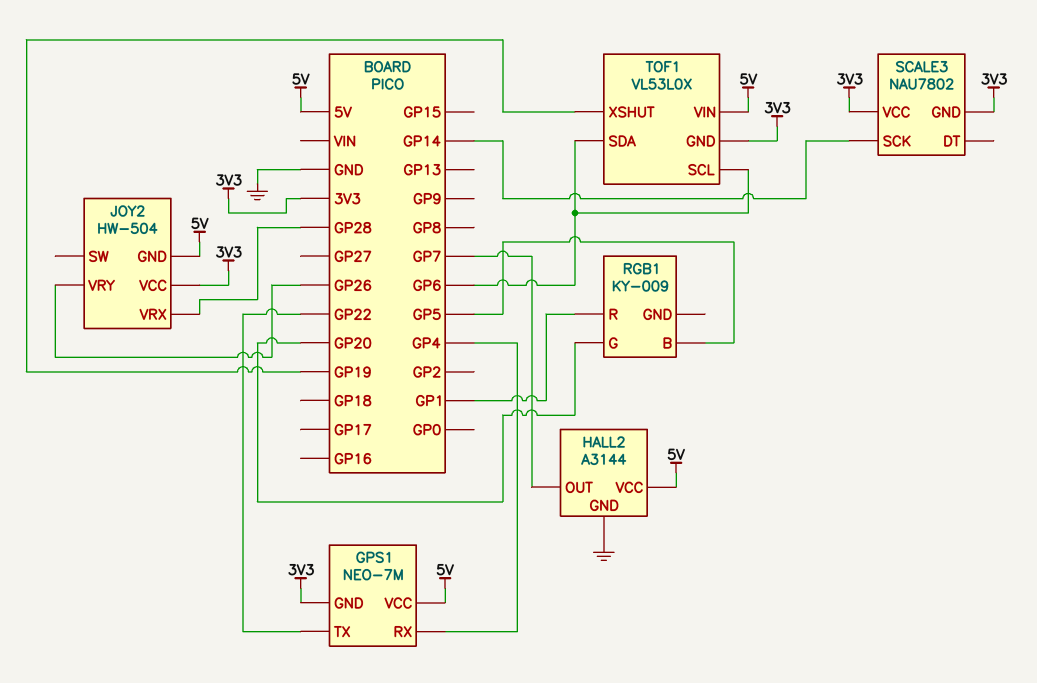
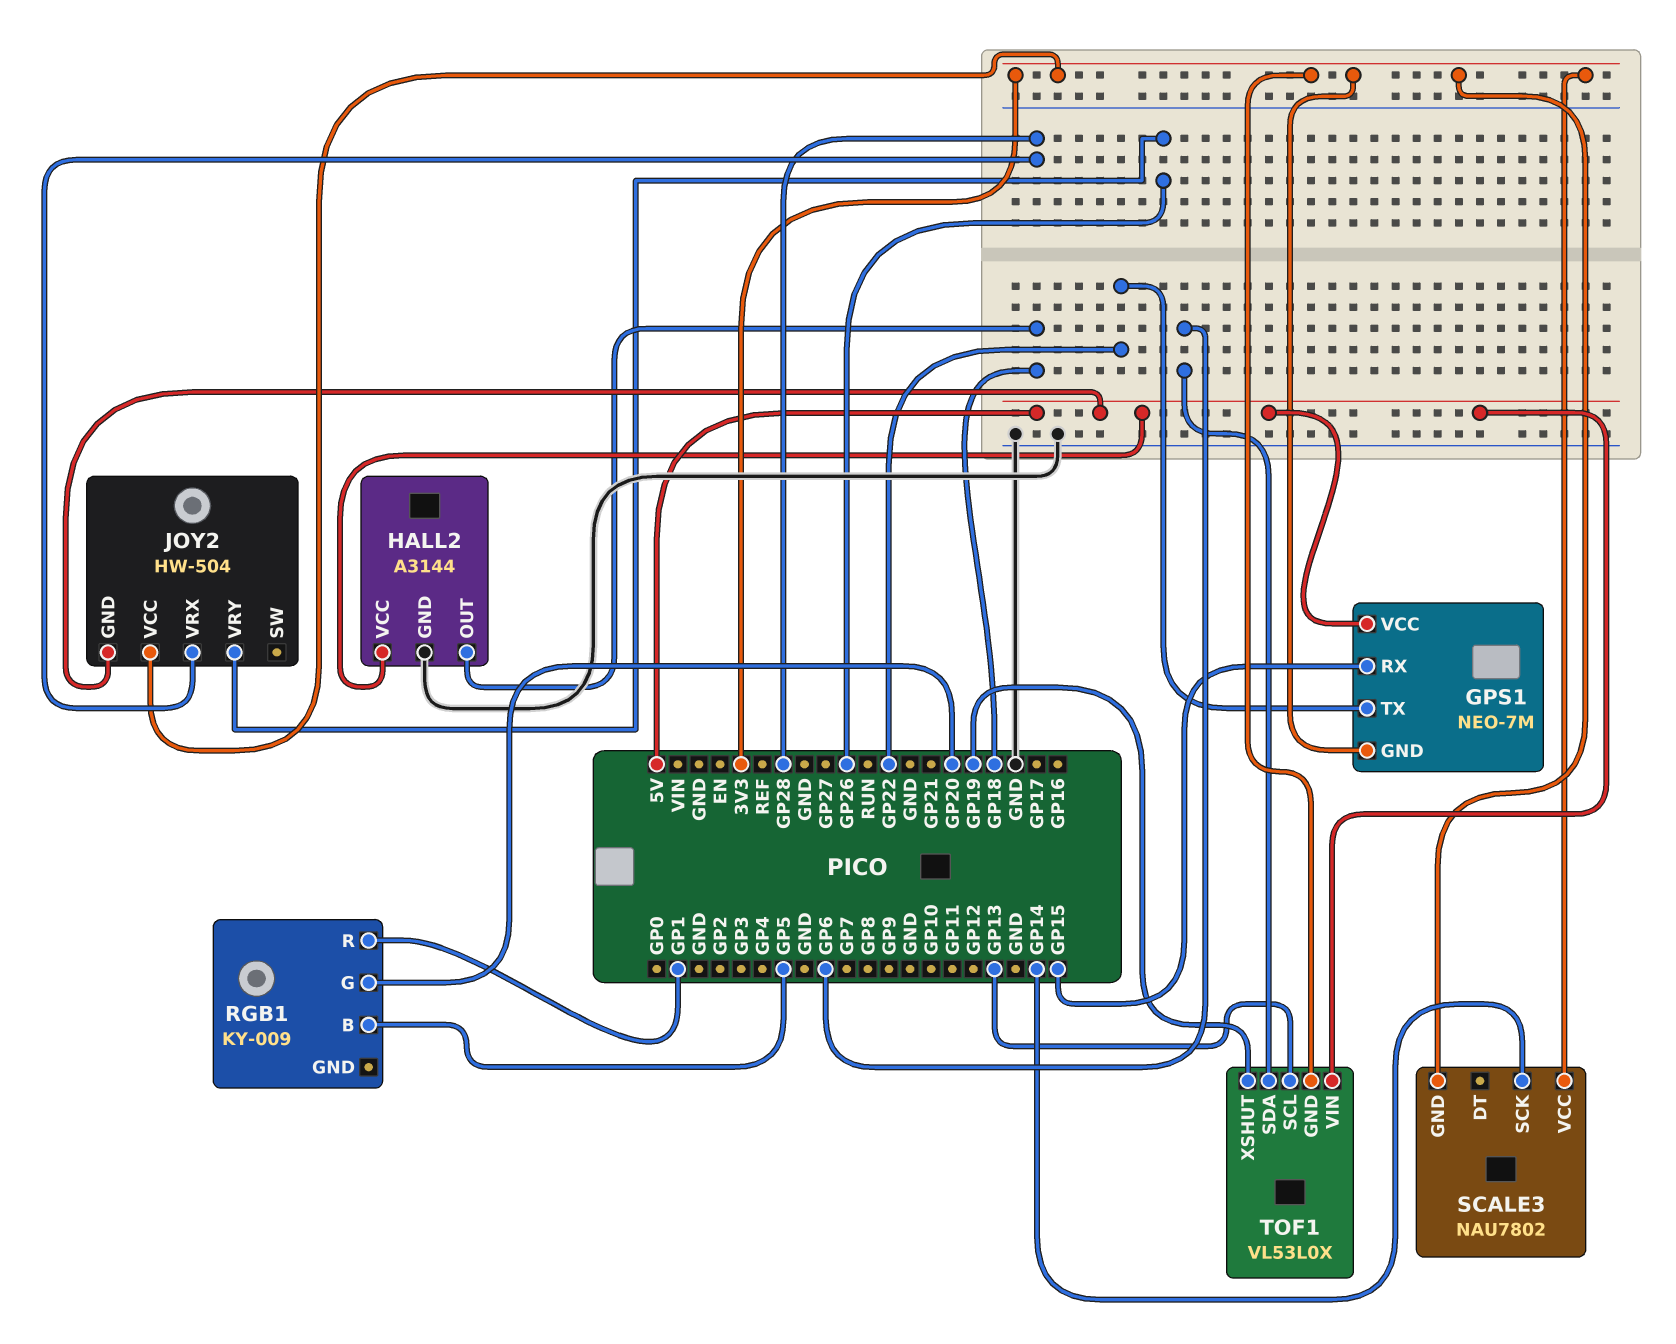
GPS1 pin RX: GP4 -> GP15
HALL2 pin OUT: GP7 -> GP18
TOF1 pin SCL: GP6 -> GP13

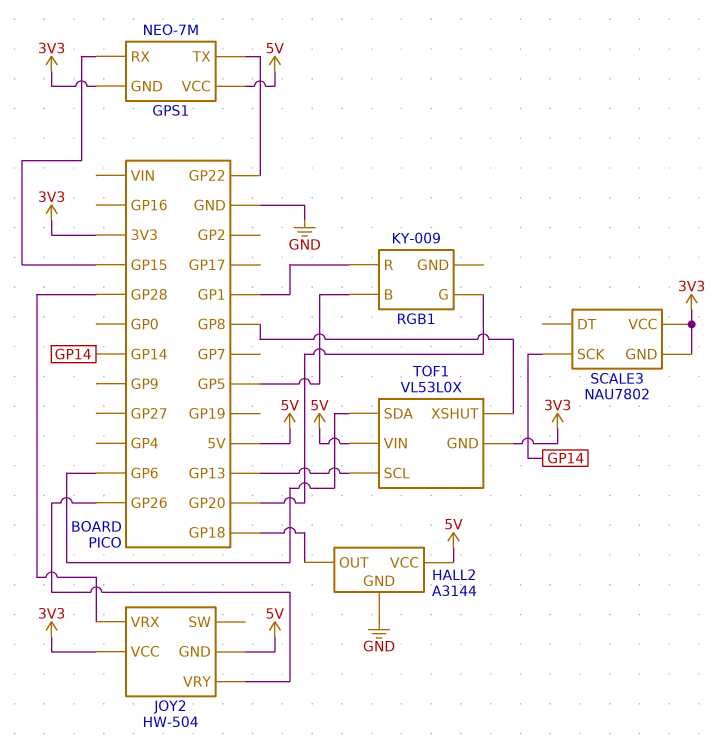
TOF1 pin XSHUT: GP19 -> GP8

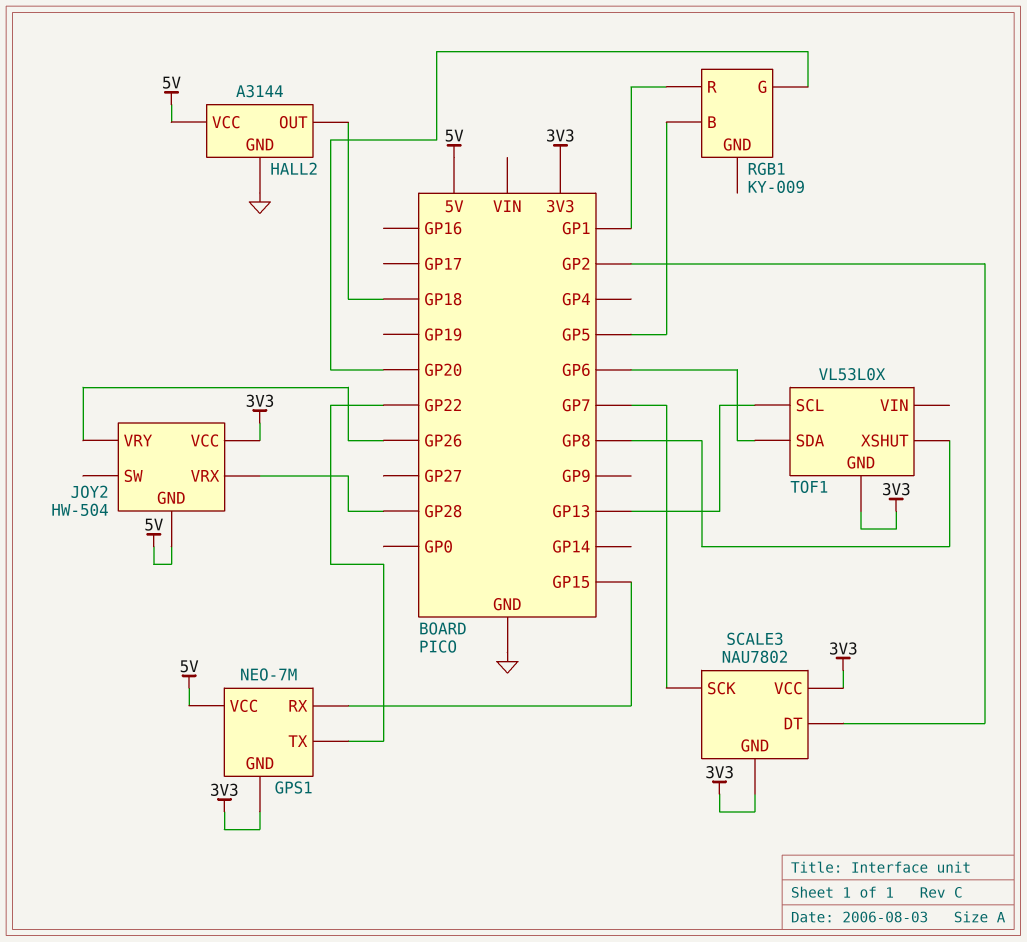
SCALE3 pin DT: none -> GP2
SCALE3 pin SCK: GP14 -> GP7
TOF1 pin VIN: 5V -> none

